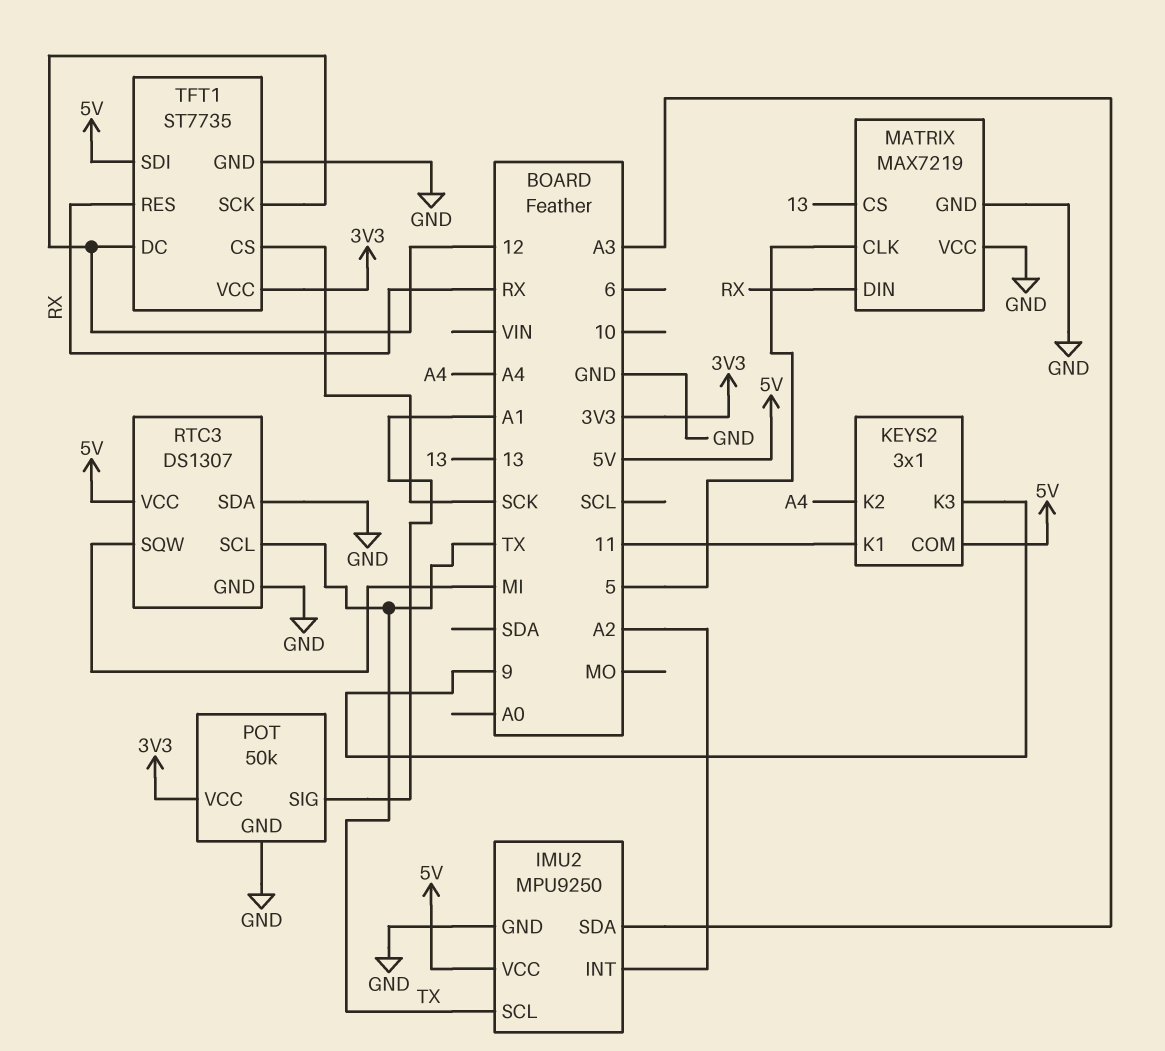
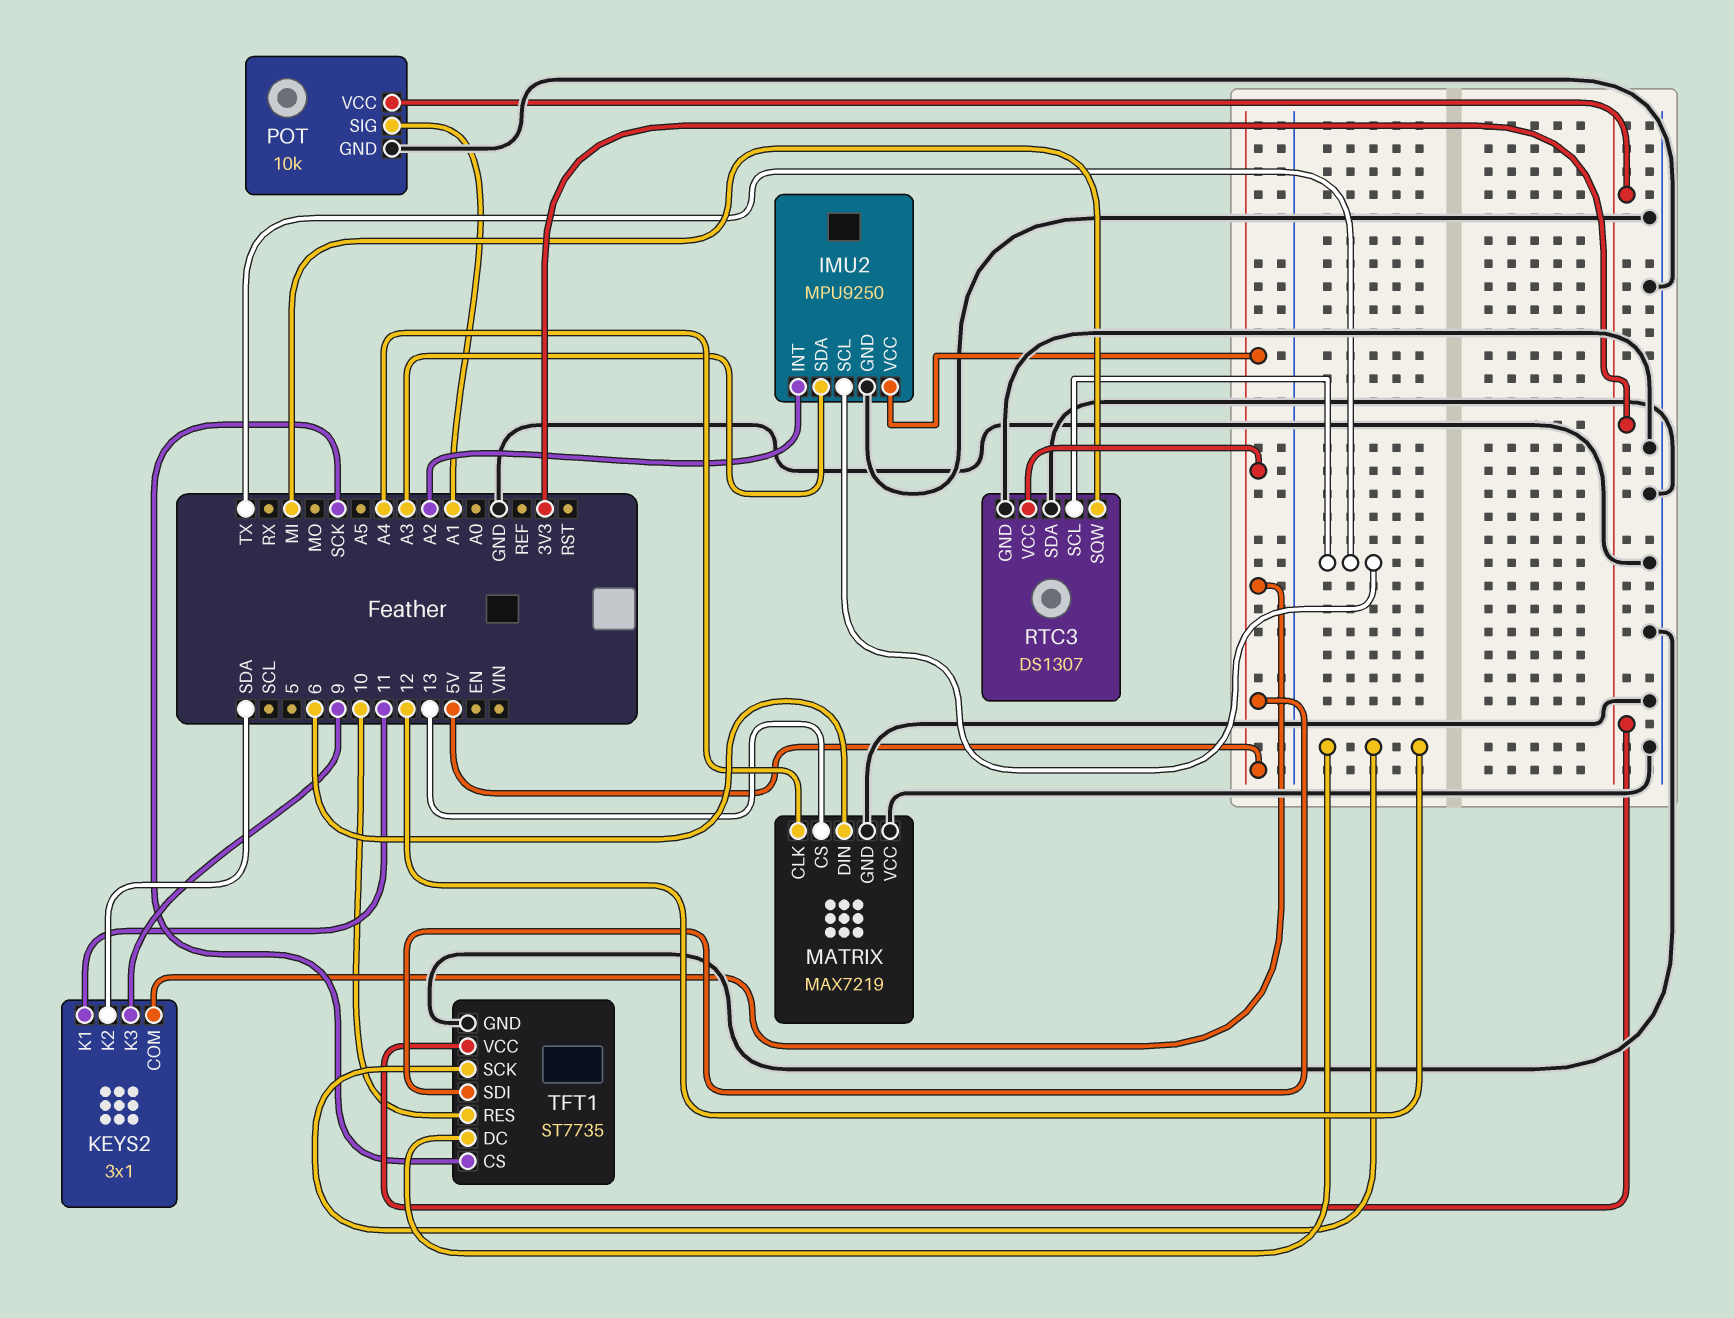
KEYS2 pin K2: A4 -> SDA
MATRIX pin CLK: 5 -> A4
MATRIX pin DIN: RX -> 6
POT: 50k -> 10k
TFT1 pin RES: RX -> 10

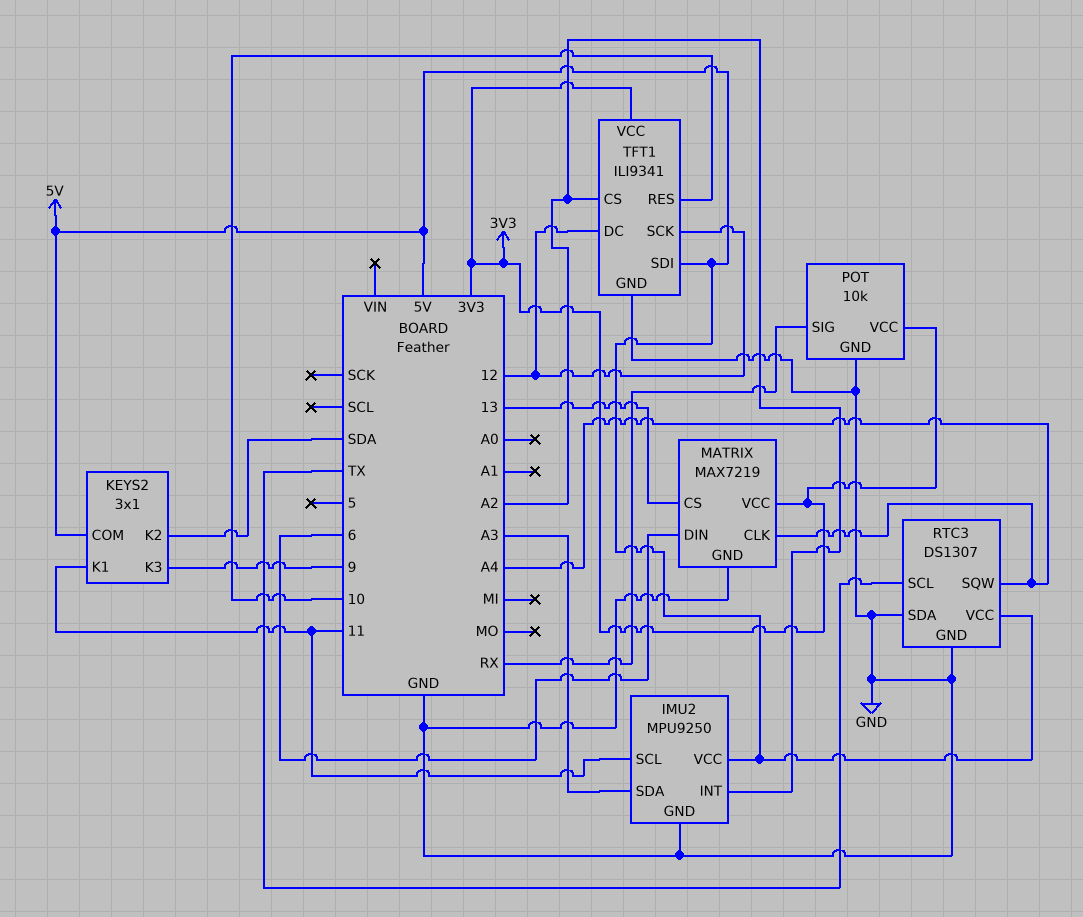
IMU2 pin SCL: TX -> 11
MATRIX pin VCC: GND -> 3V3
POT pin SIG: A1 -> RX
RTC3 pin SQW: MI -> A4
TFT1: ST7735 -> ILI9341
TFT1 pin CS: SCK -> A2

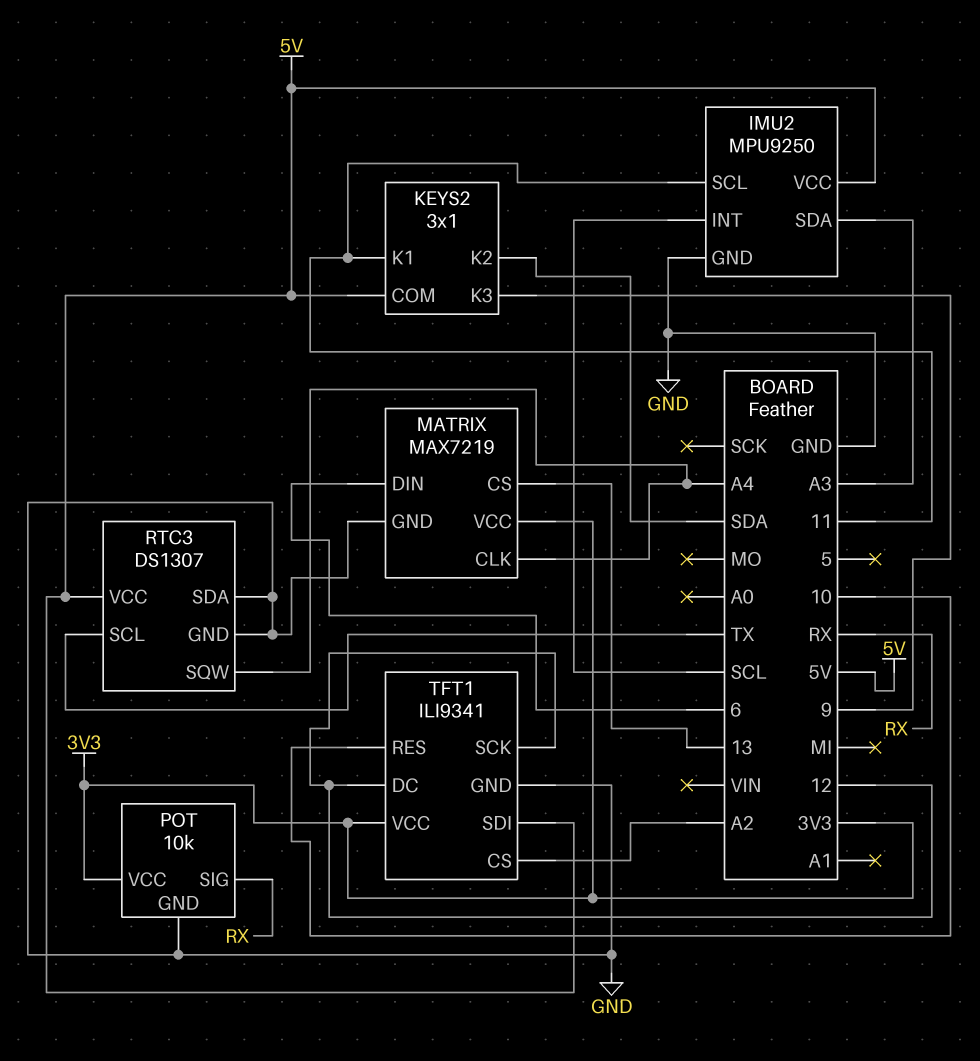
IMU2 pin INT: A2 -> SCL

